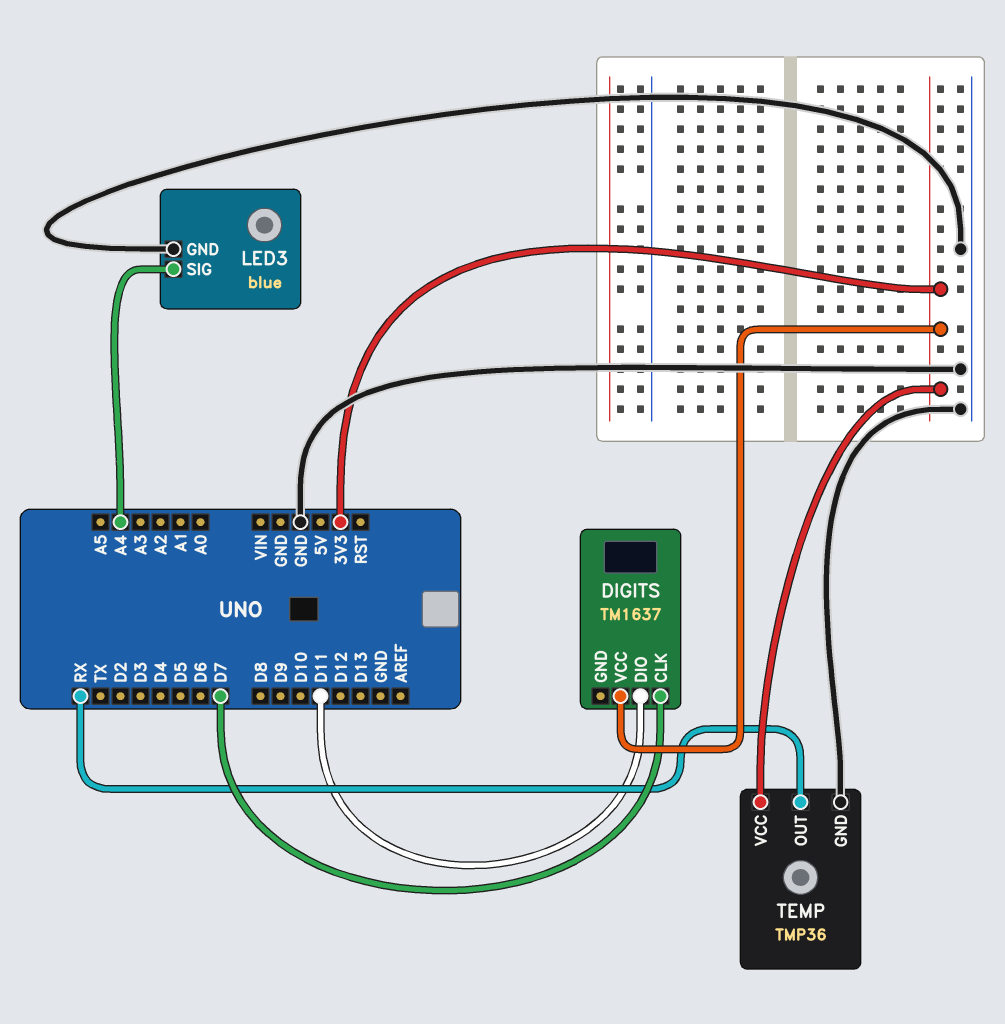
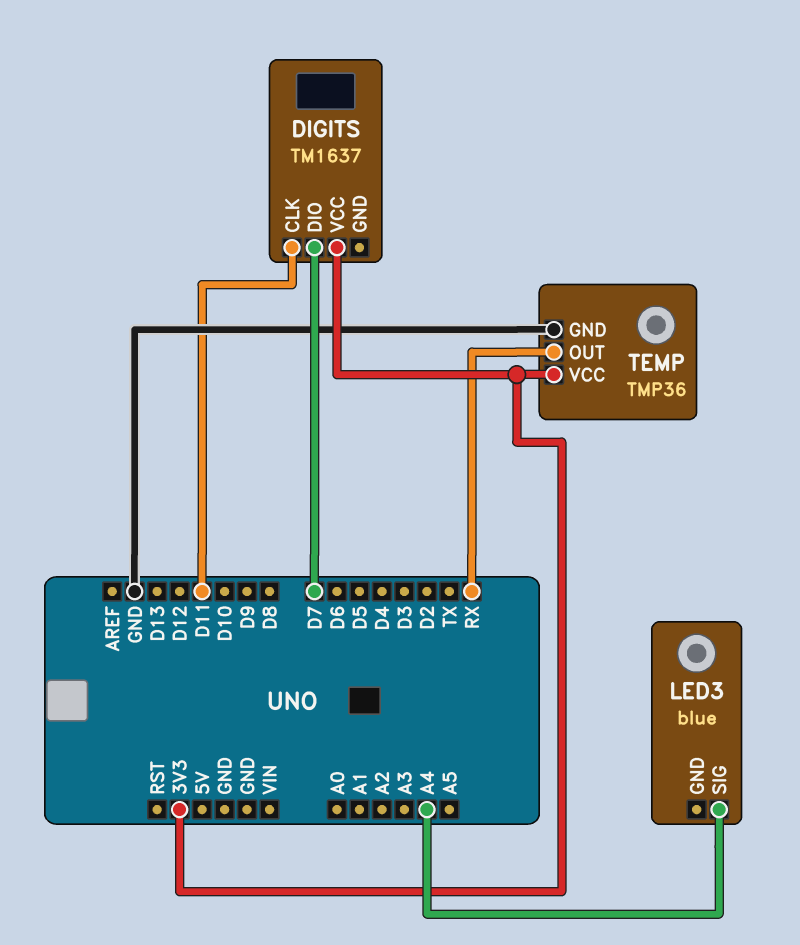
DIGITS pin CLK: D7 -> D11
DIGITS pin DIO: D11 -> D7
LED3 pin GND: GND -> none

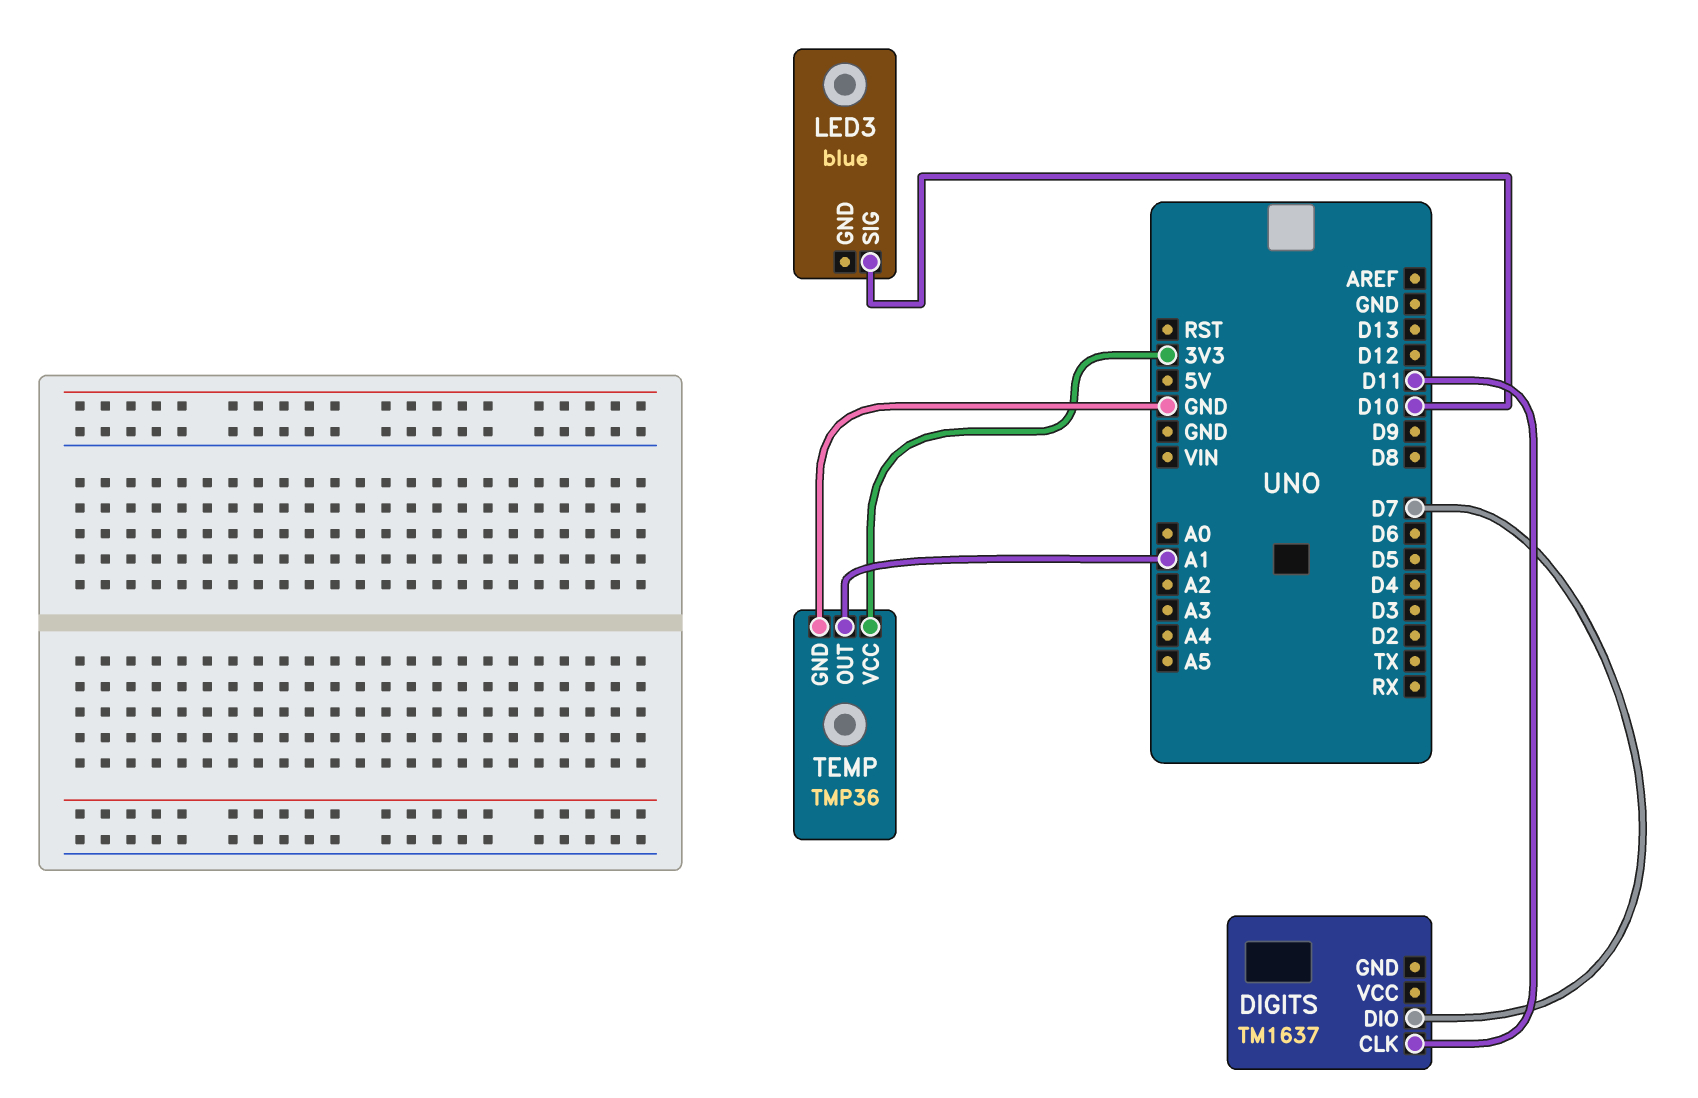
DIGITS pin VCC: 3V3 -> none
LED3 pin SIG: A4 -> D10
TEMP pin OUT: RX -> A1

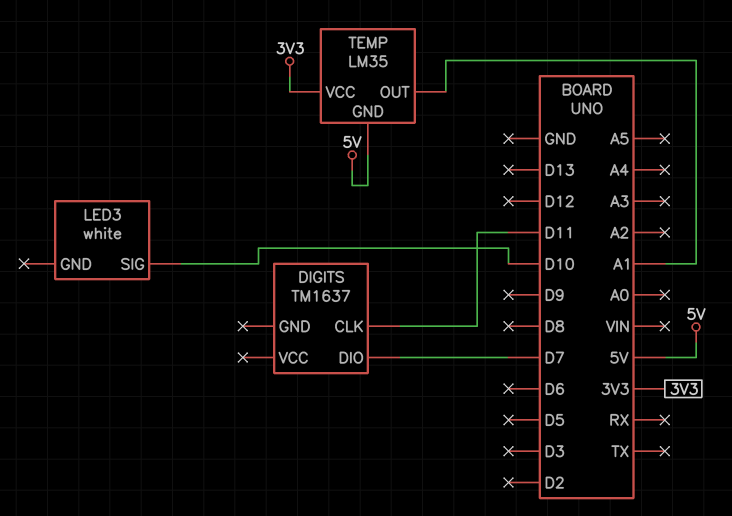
LED3: blue -> white
TEMP: TMP36 -> LM35
TEMP pin GND: GND -> 5V

